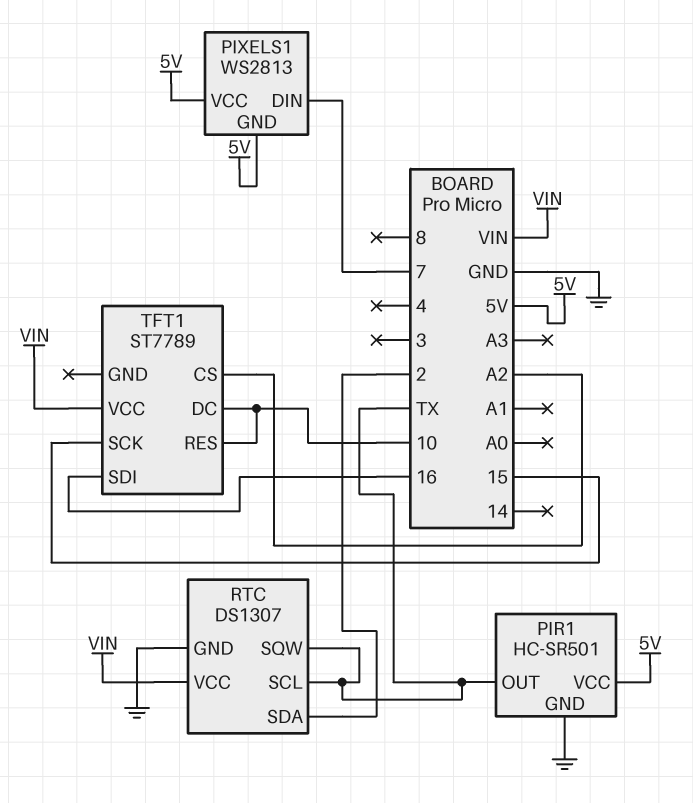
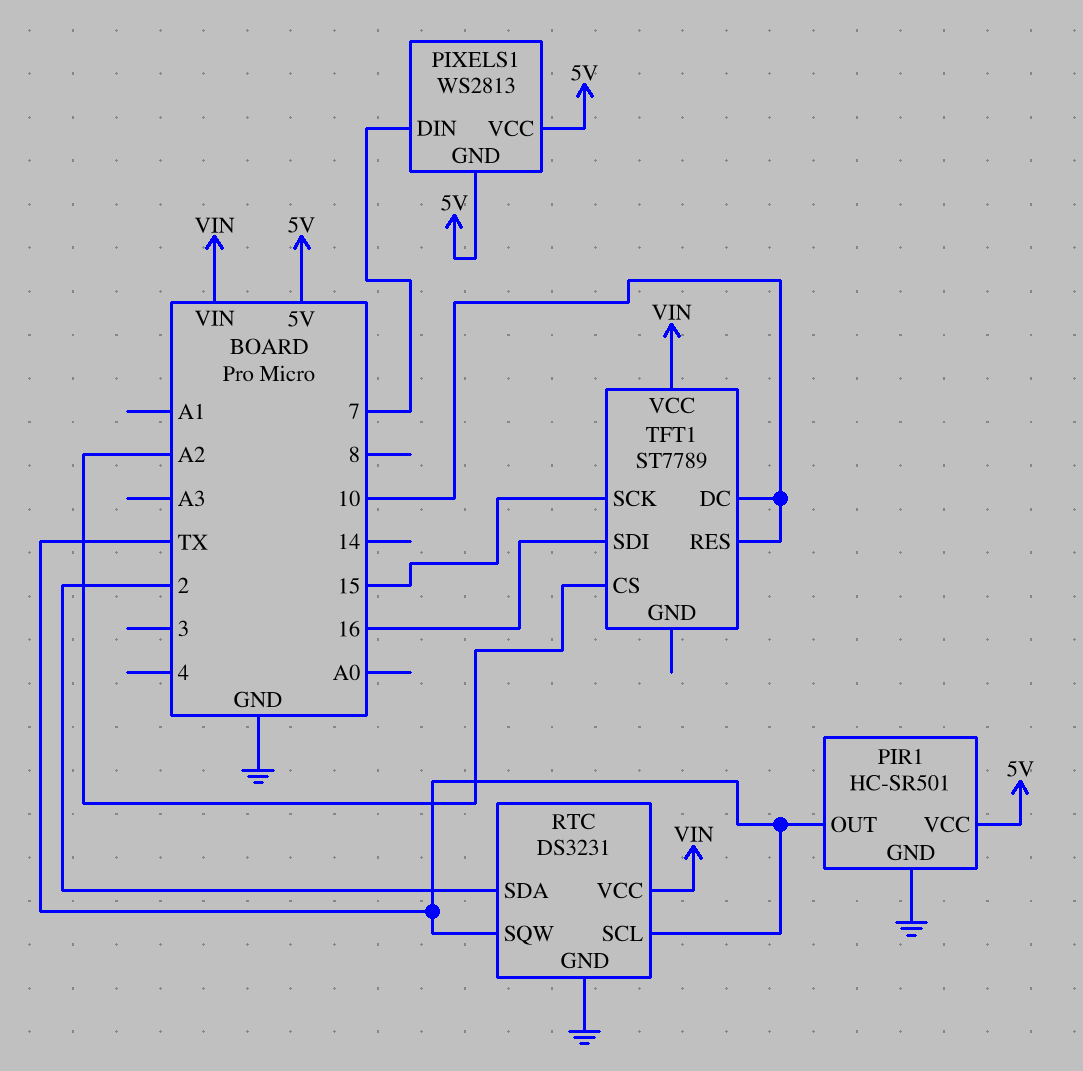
RTC: DS1307 -> DS3231

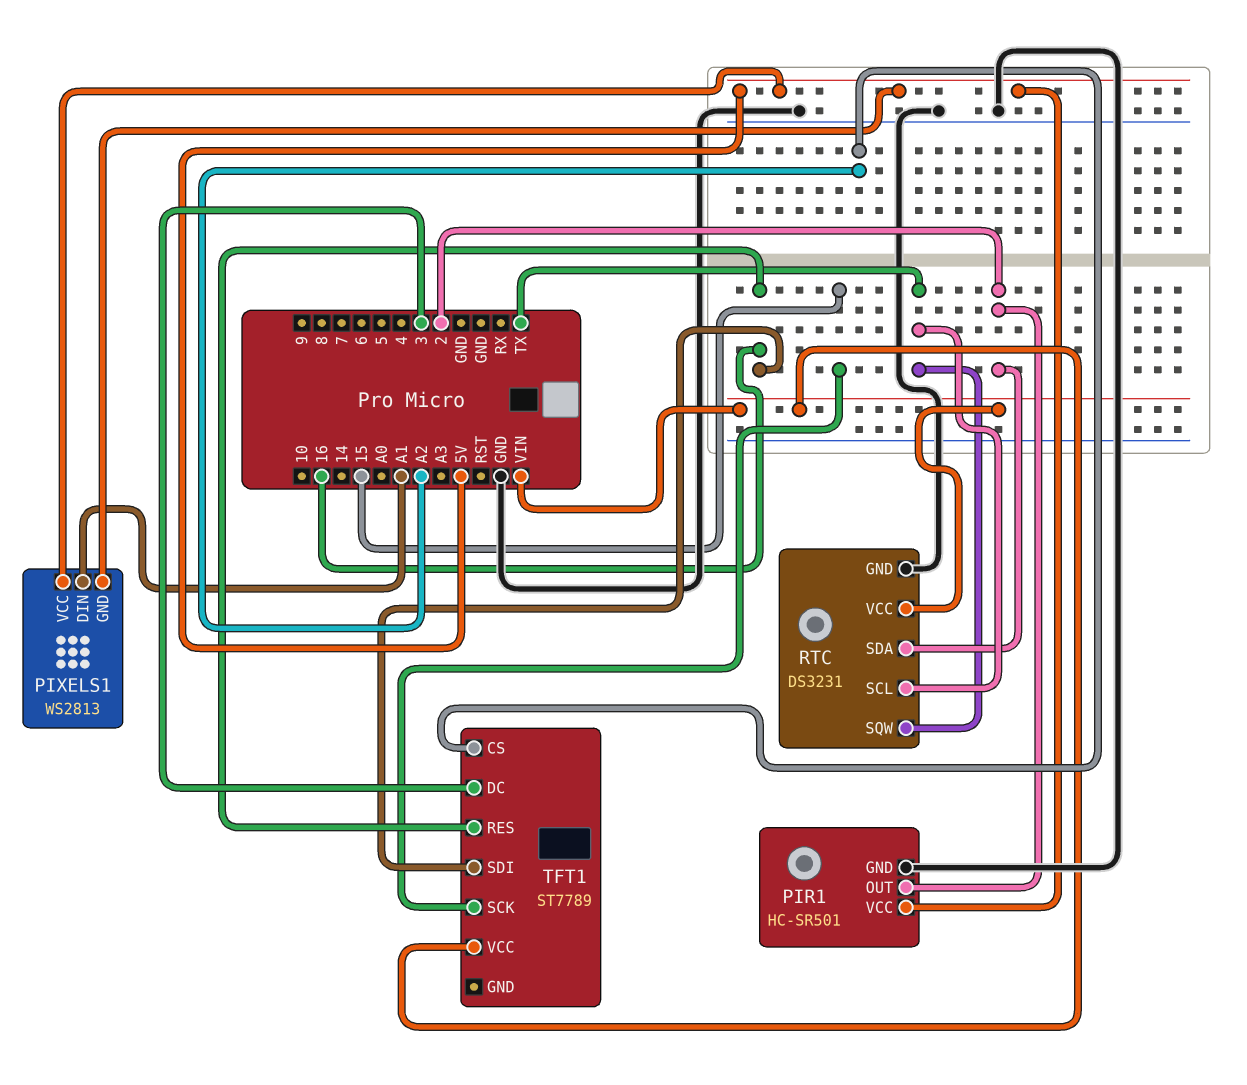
PIR1 pin OUT: TX -> 2
PIXELS1 pin DIN: 7 -> A1
TFT1 pin DC: 10 -> 3
TFT1 pin RES: 10 -> 16

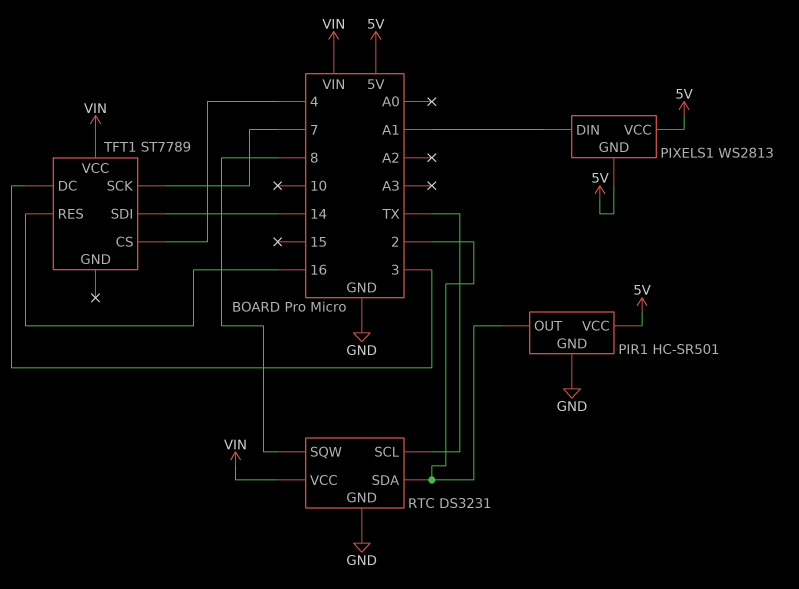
RTC pin SQW: TX -> 8
TFT1 pin CS: A2 -> 4
TFT1 pin SCK: 15 -> 7
TFT1 pin SDI: 16 -> 14

